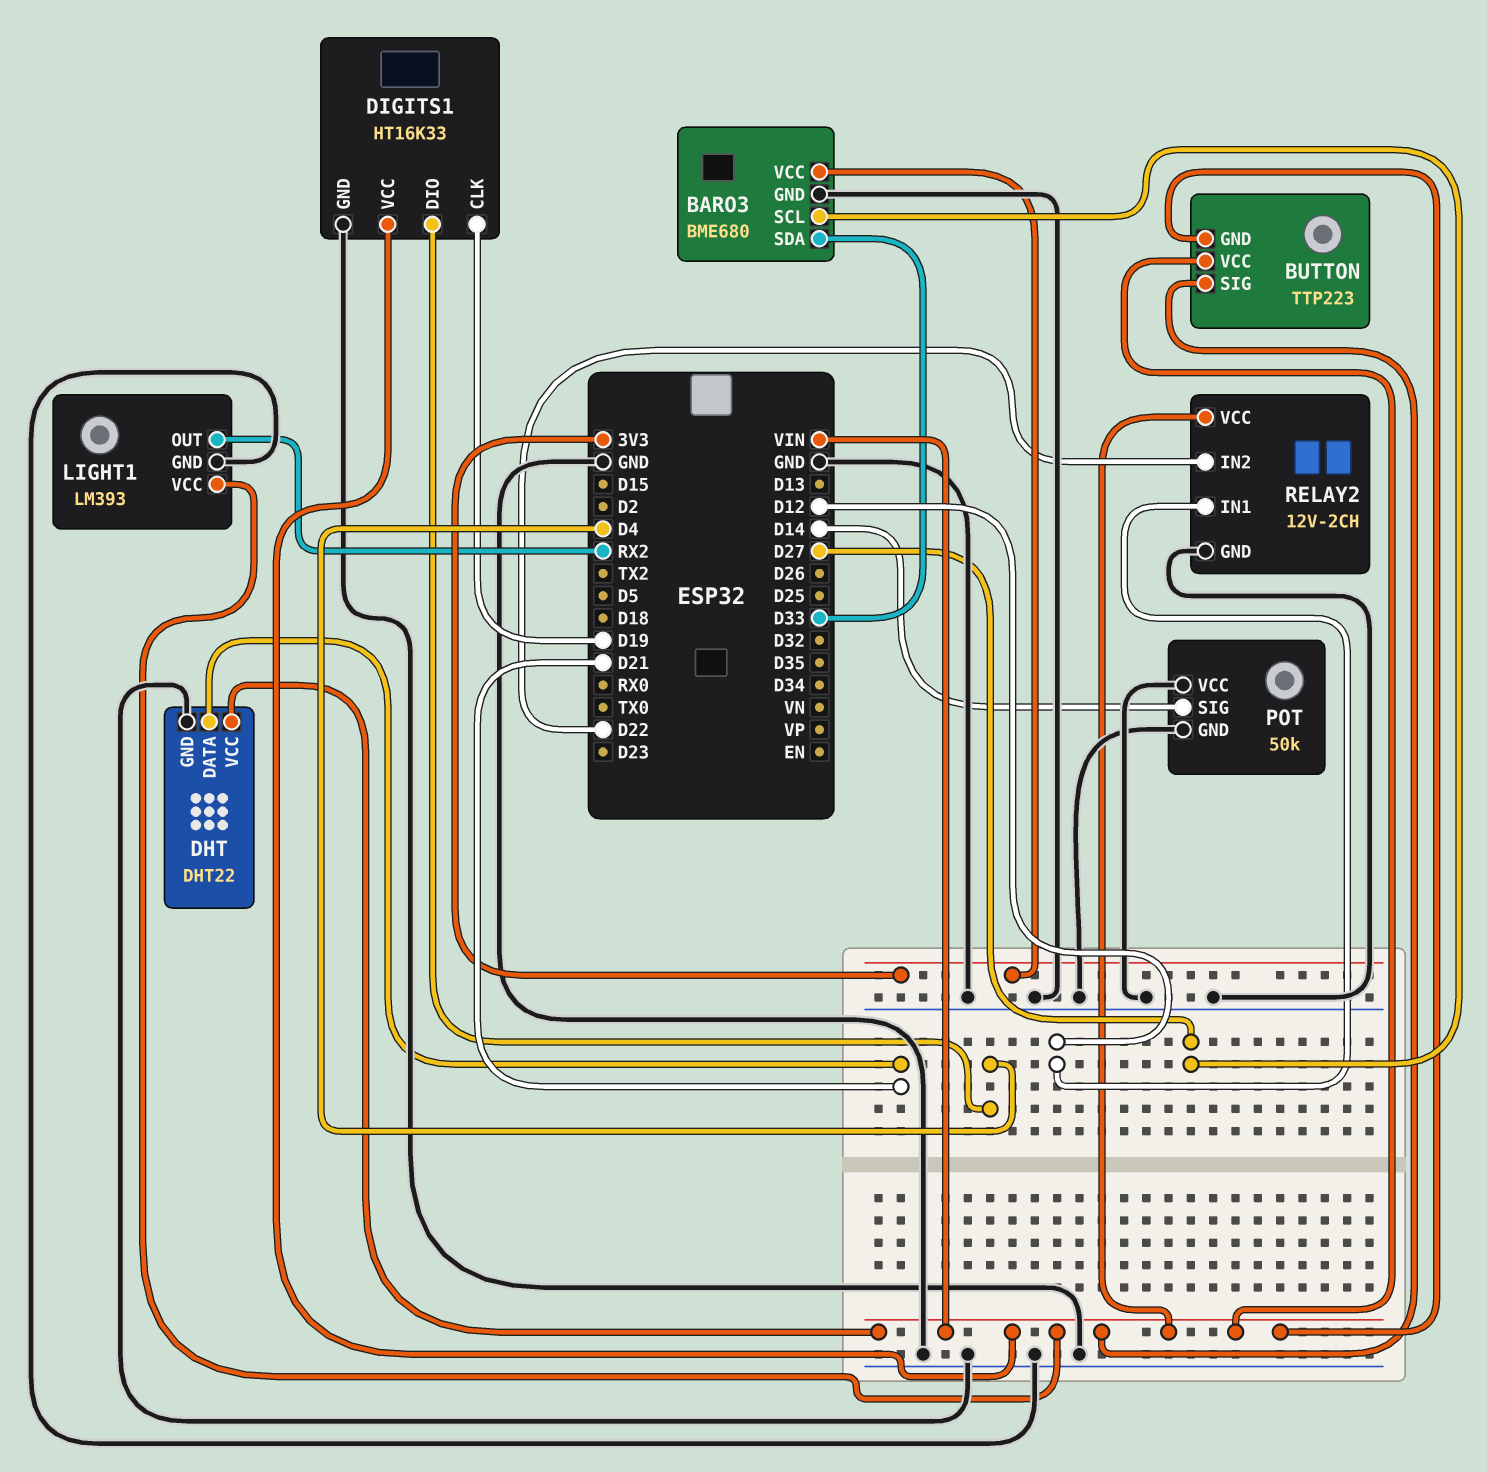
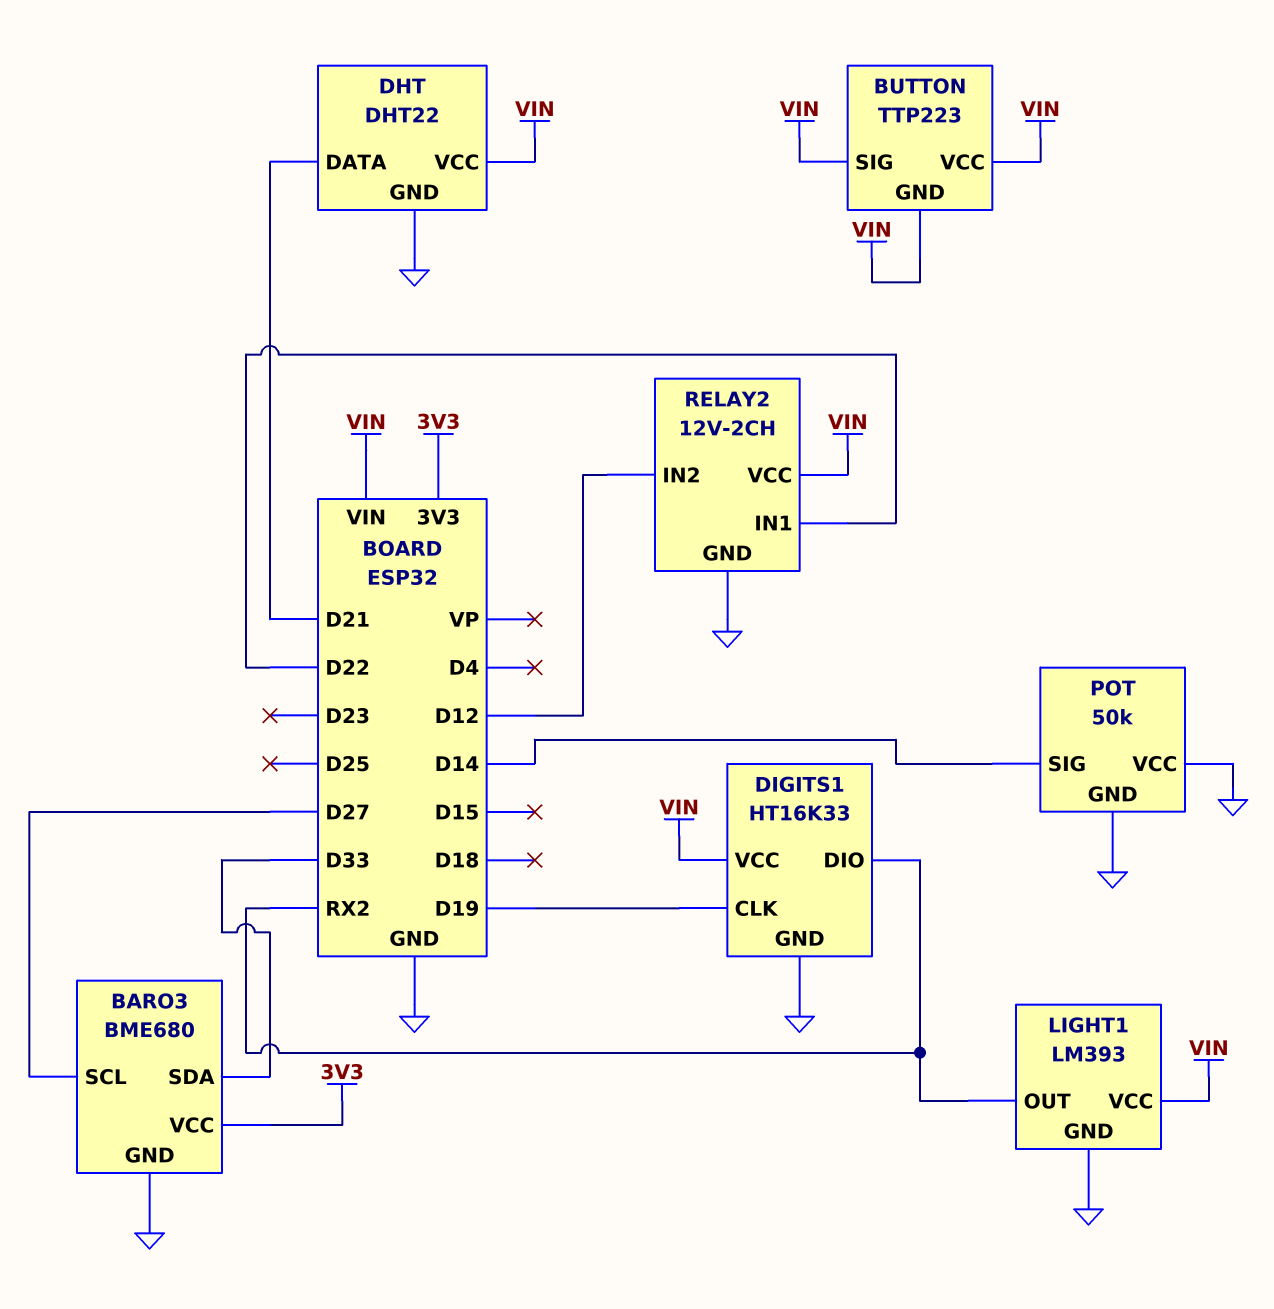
DIGITS1 pin DIO: D4 -> RX2
RELAY2 pin IN1: D12 -> D22
RELAY2 pin IN2: D22 -> D12

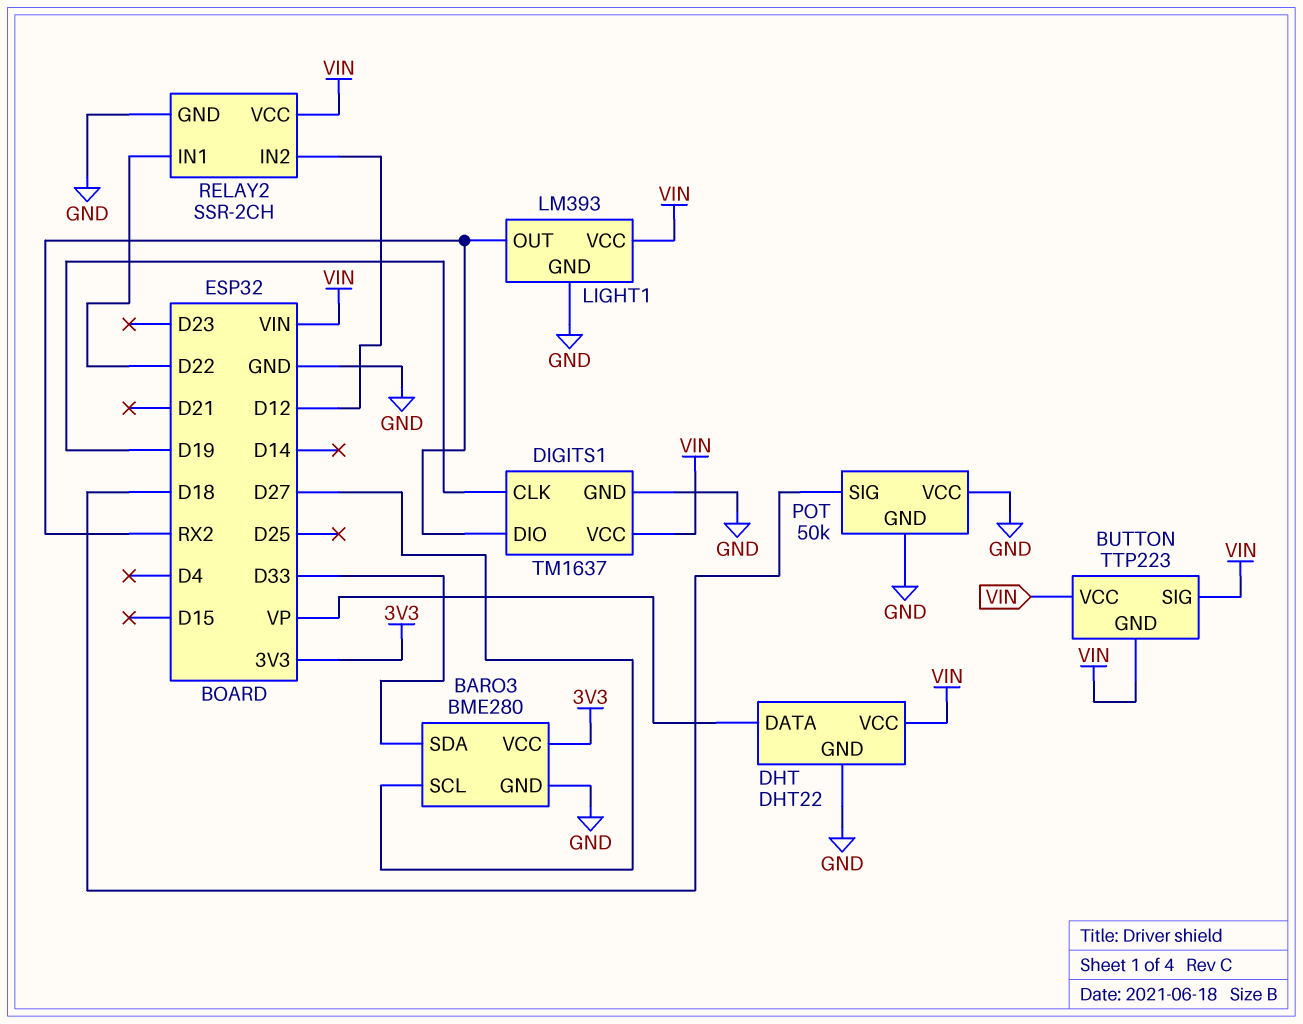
BARO3: BME680 -> BME280
DHT pin DATA: D21 -> VP
DIGITS1: HT16K33 -> TM1637
POT pin SIG: D14 -> D18
RELAY2: 12V-2CH -> SSR-2CH

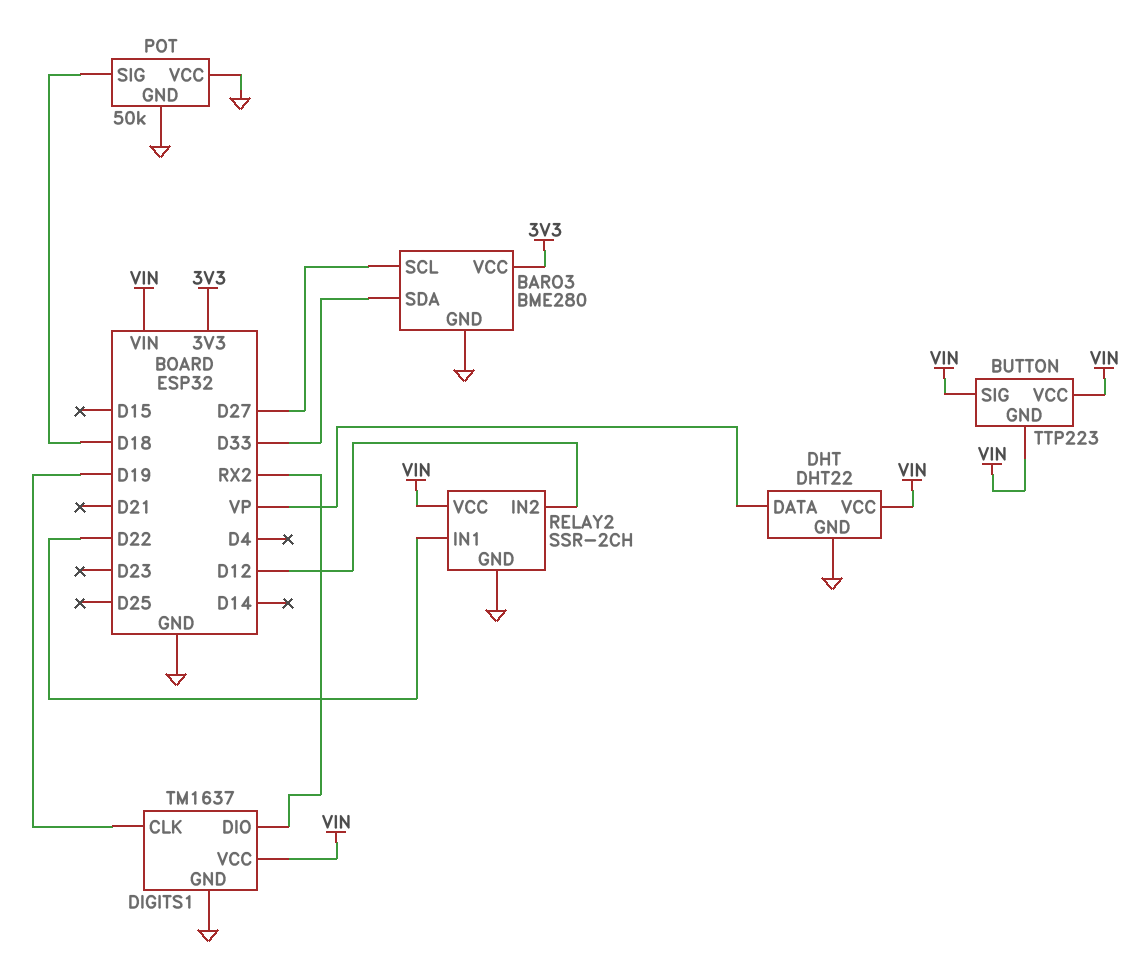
LIGHT1: LM393 -> none
LIGHT1 pin GND: GND -> none
LIGHT1 pin OUT: RX2 -> none
LIGHT1 pin VCC: VIN -> none

